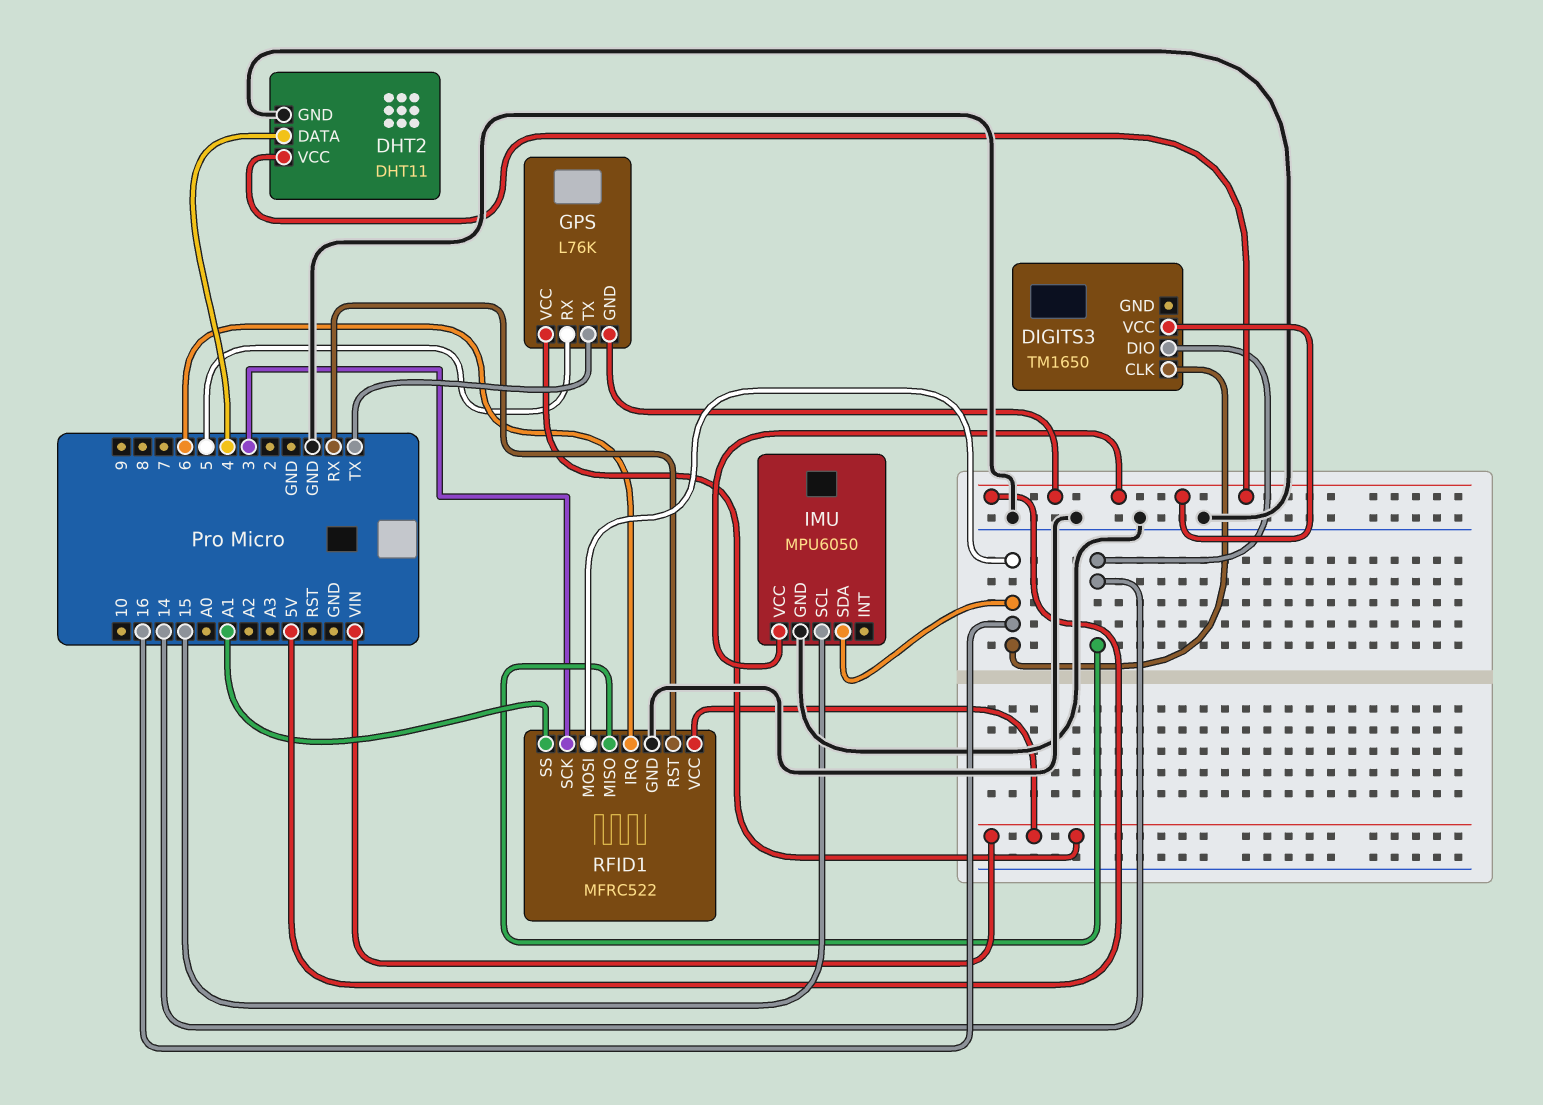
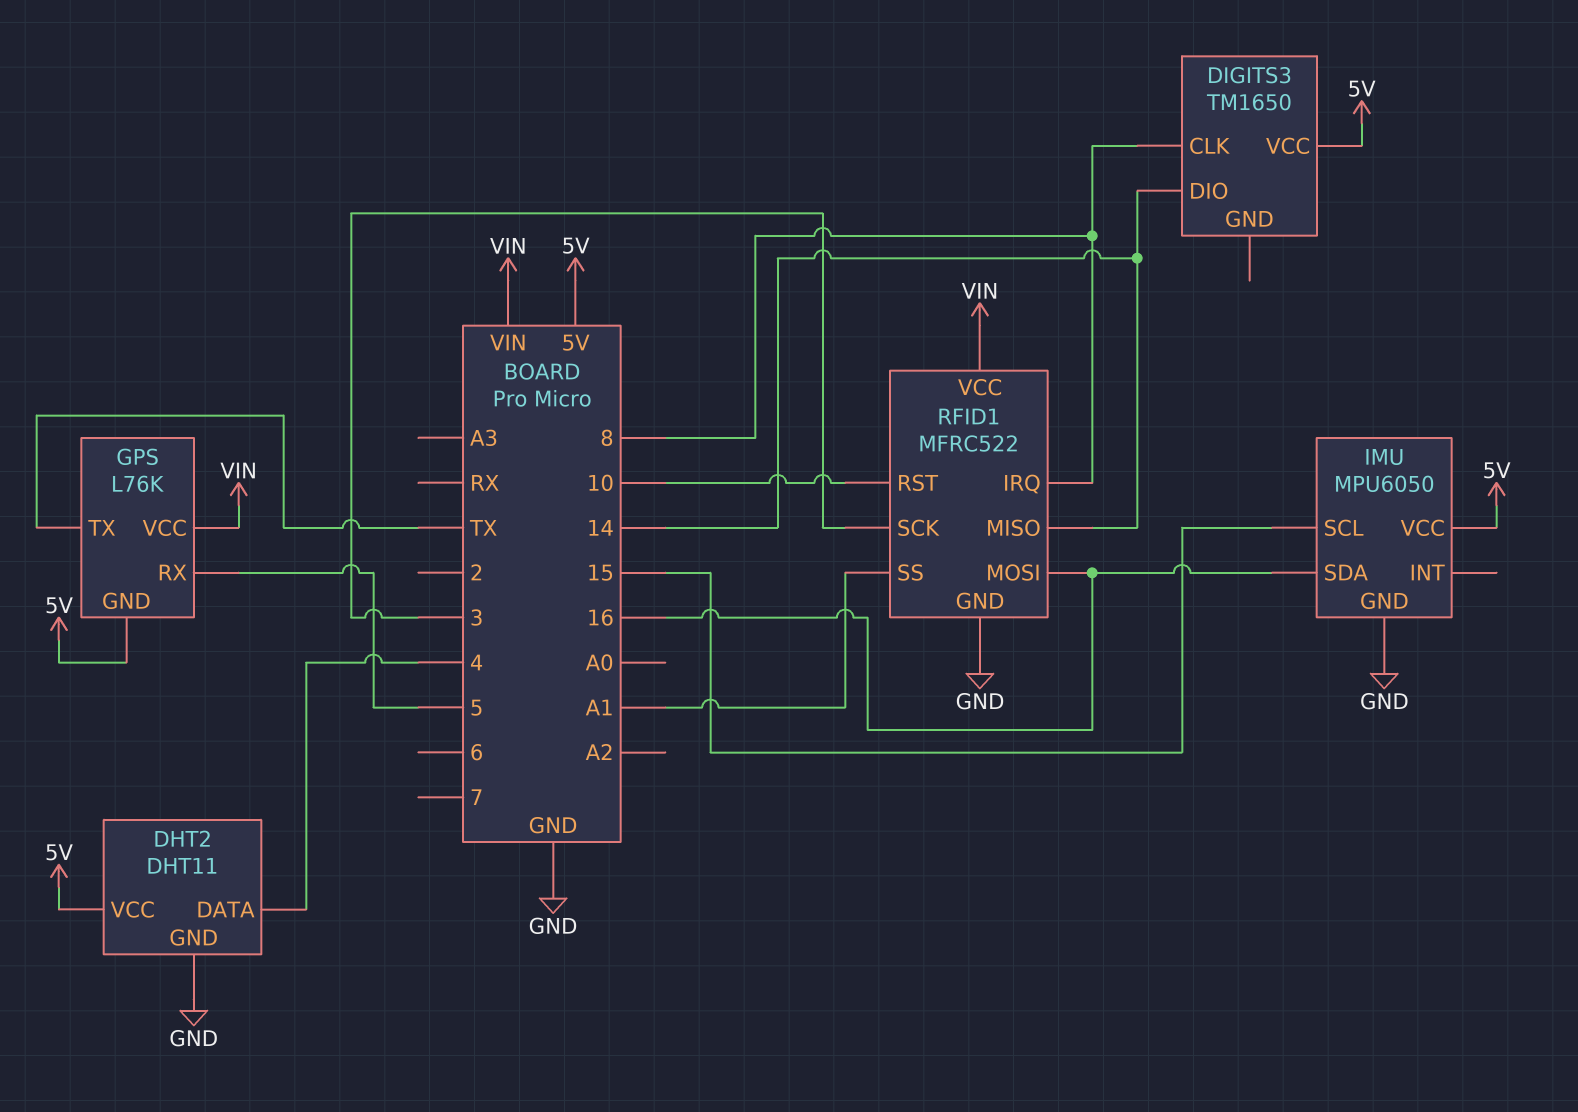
DIGITS3 pin CLK: 16 -> 8
RFID1 pin IRQ: 6 -> 8
RFID1 pin RST: RX -> 10

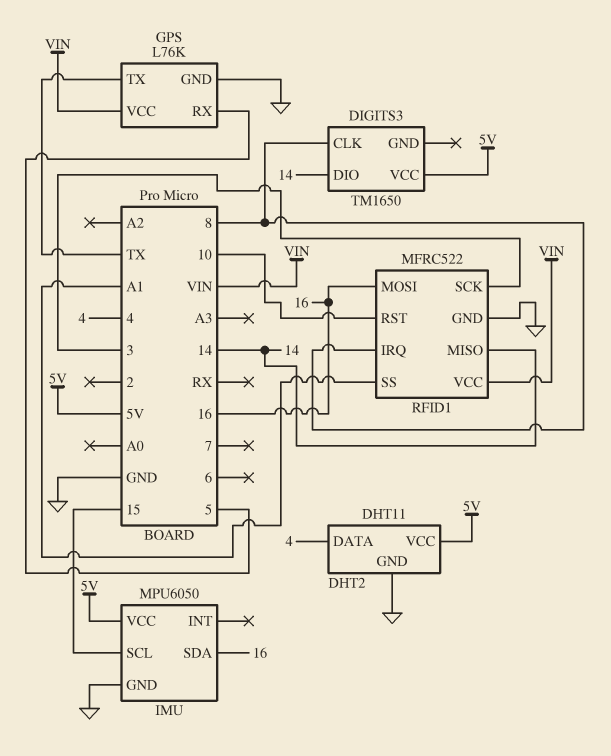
GPS pin GND: 5V -> GND

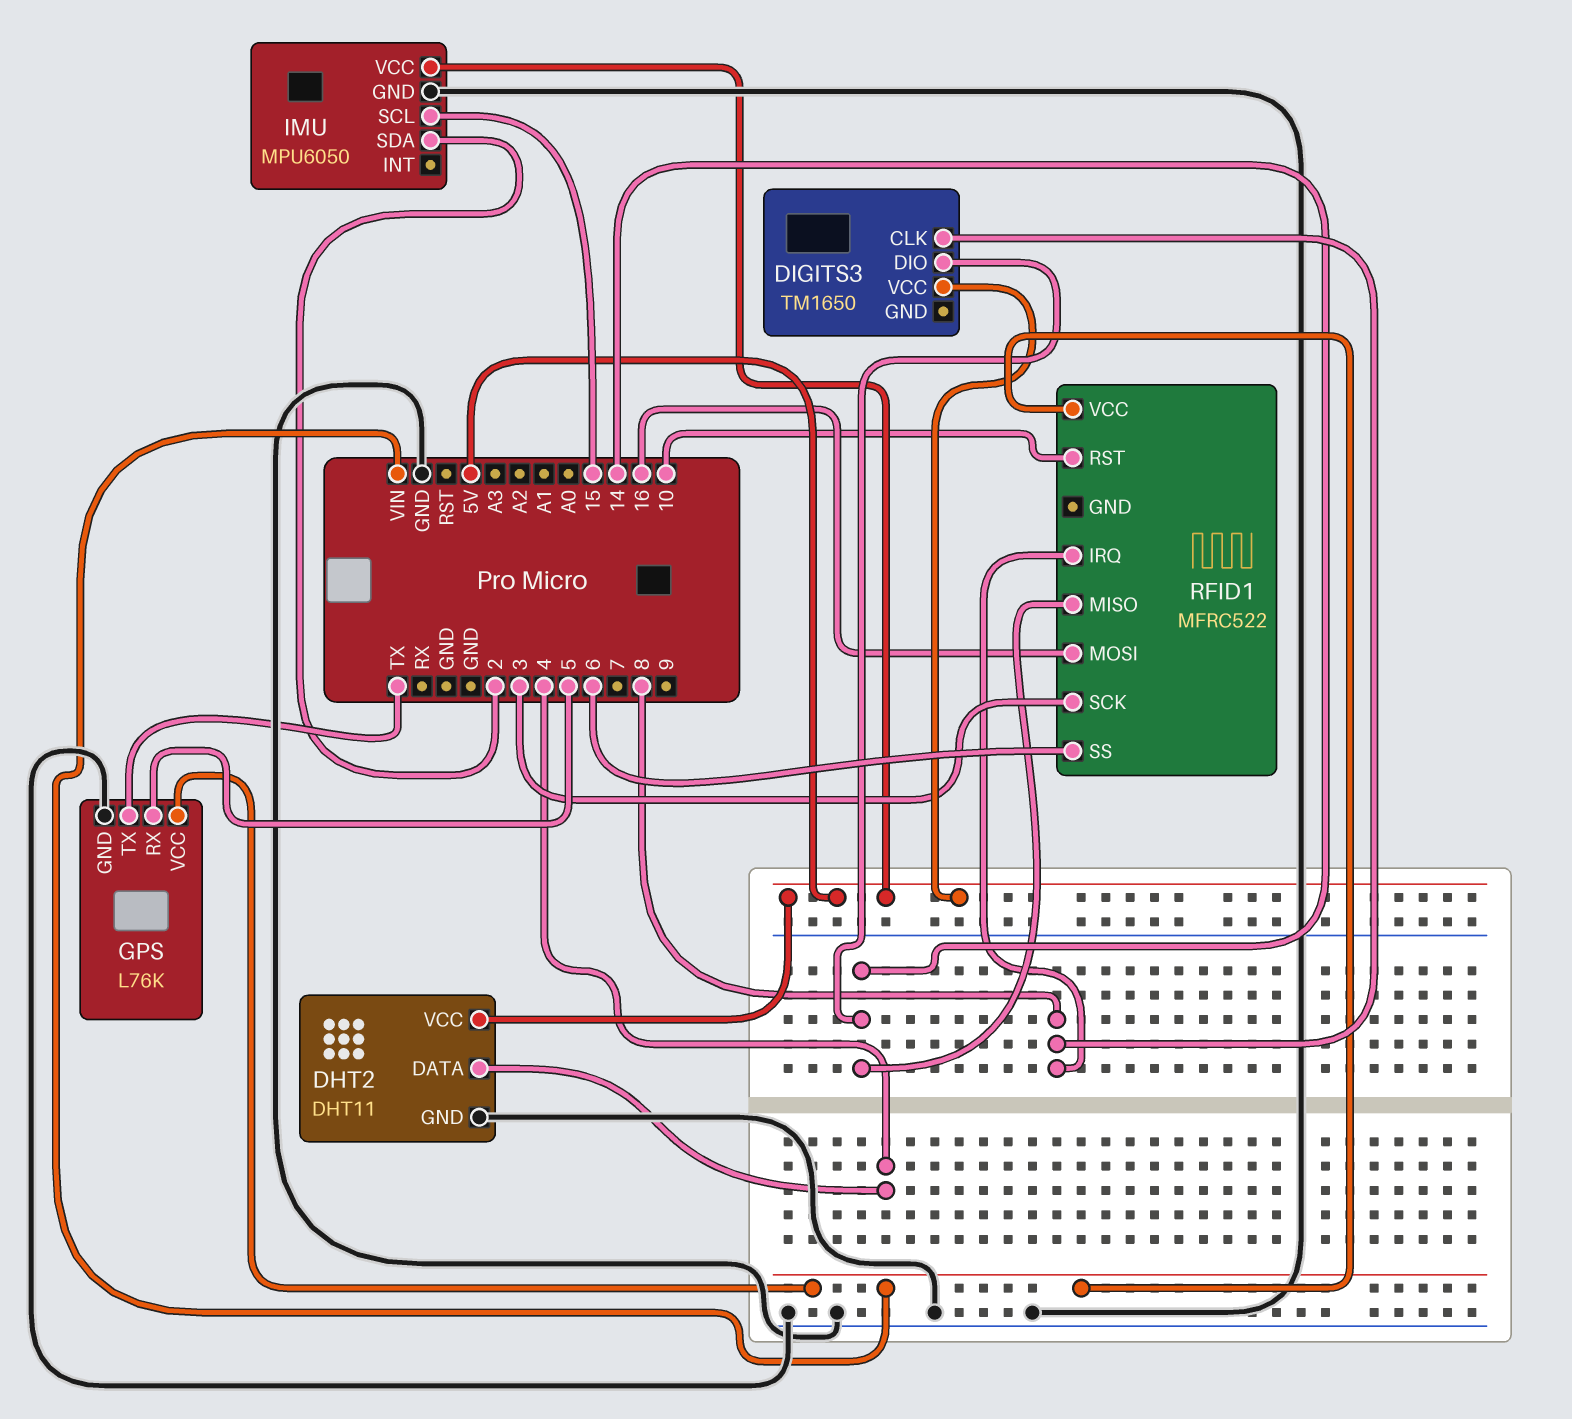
IMU pin SDA: 16 -> 2
RFID1 pin GND: GND -> none
RFID1 pin SS: A1 -> 6

